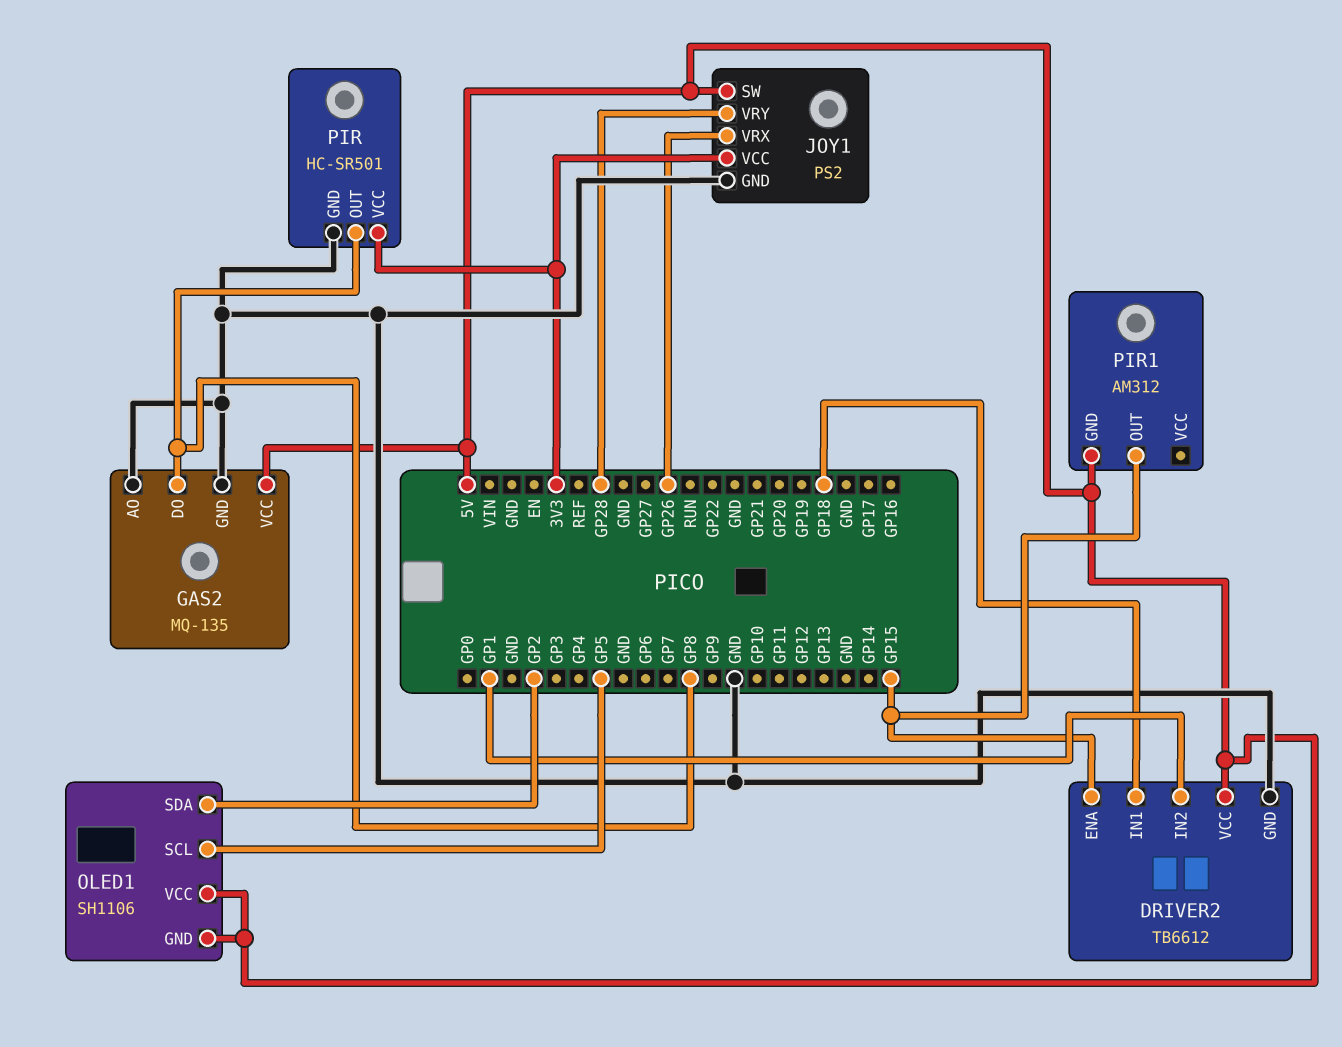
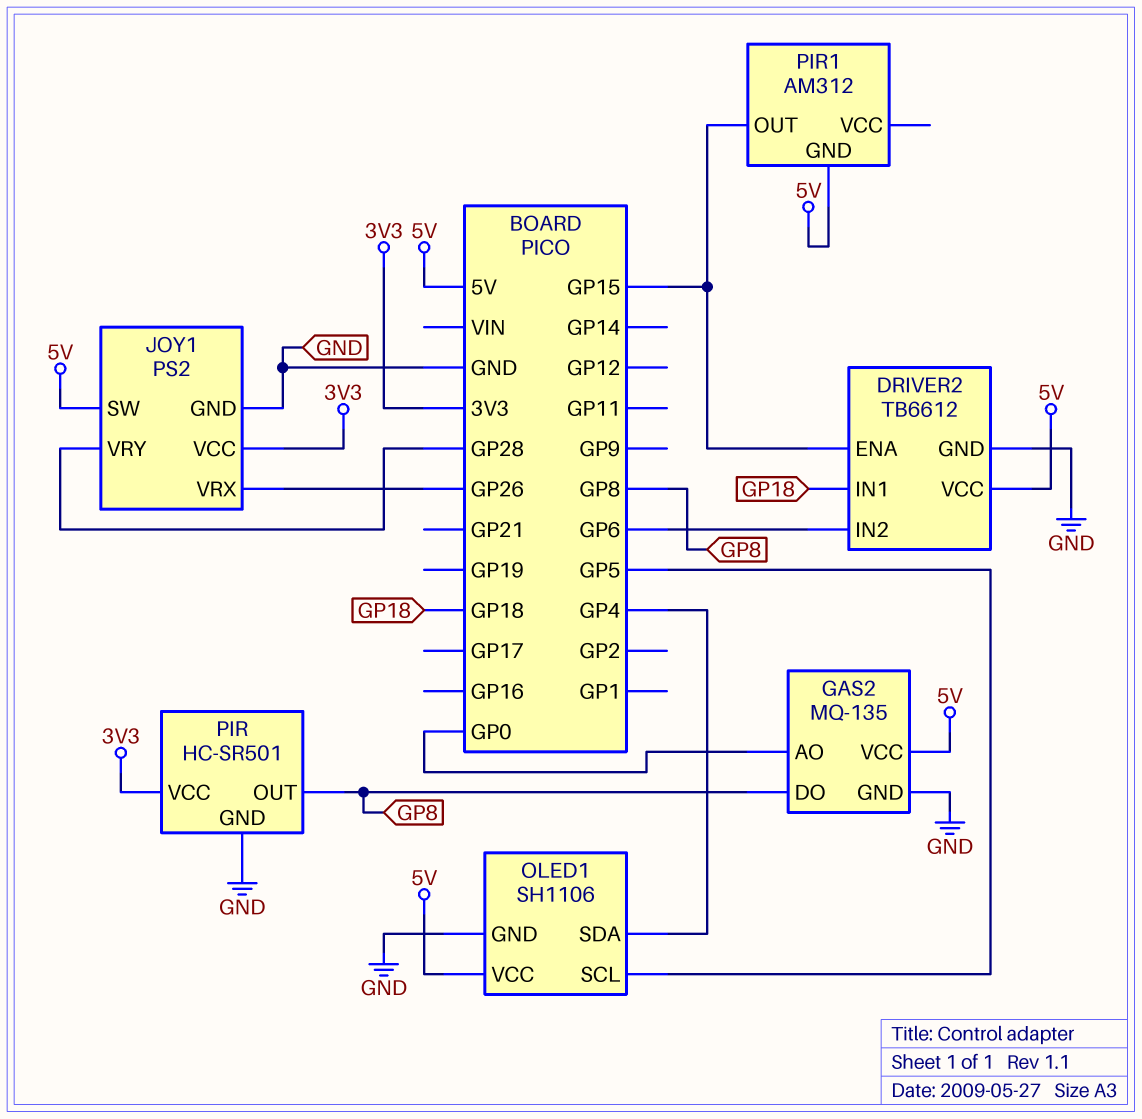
DRIVER2 pin IN2: GP1 -> GP6
GAS2 pin AO: GND -> GP0
OLED1 pin GND: 5V -> GND
OLED1 pin SDA: GP2 -> GP4

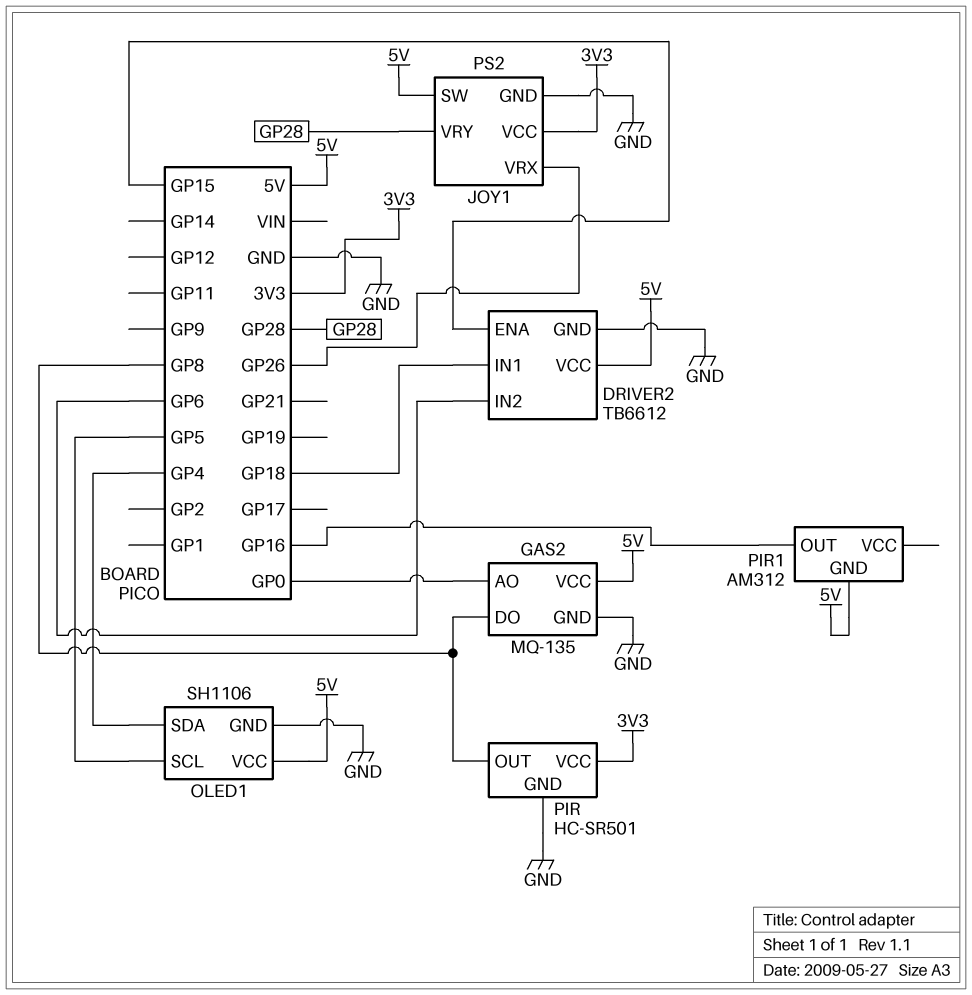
PIR1 pin OUT: GP15 -> GP16

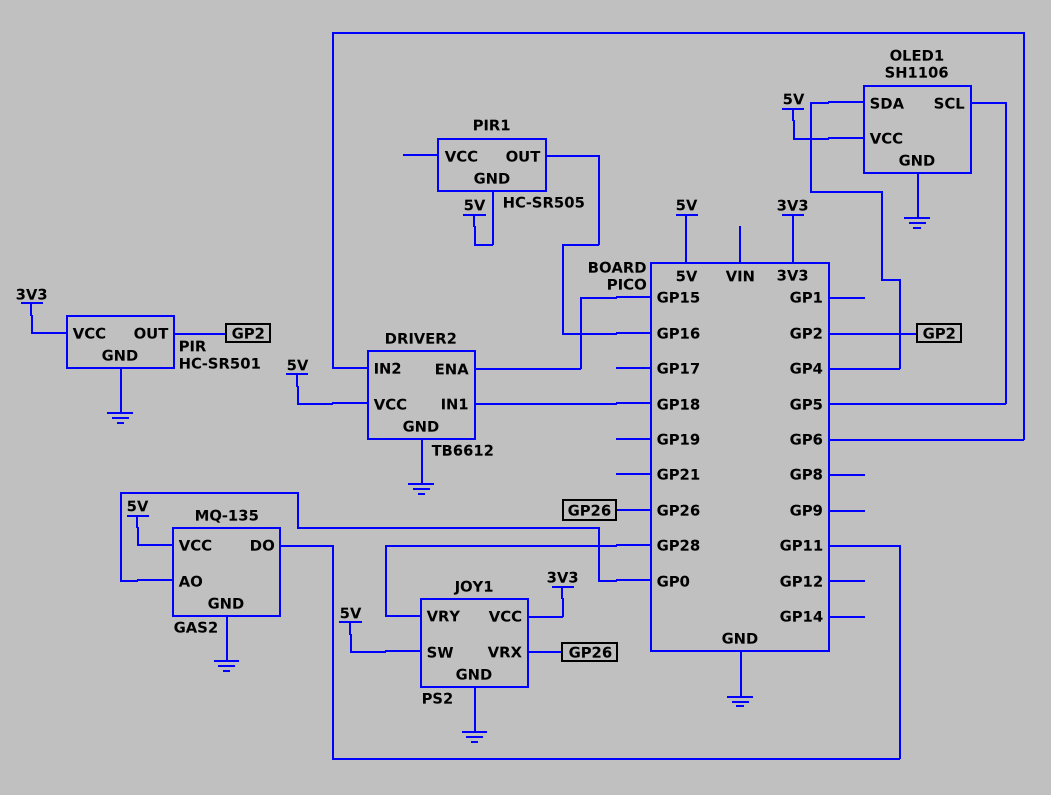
GAS2 pin DO: GP8 -> GP11
PIR pin OUT: GP8 -> GP2
PIR1: AM312 -> HC-SR505

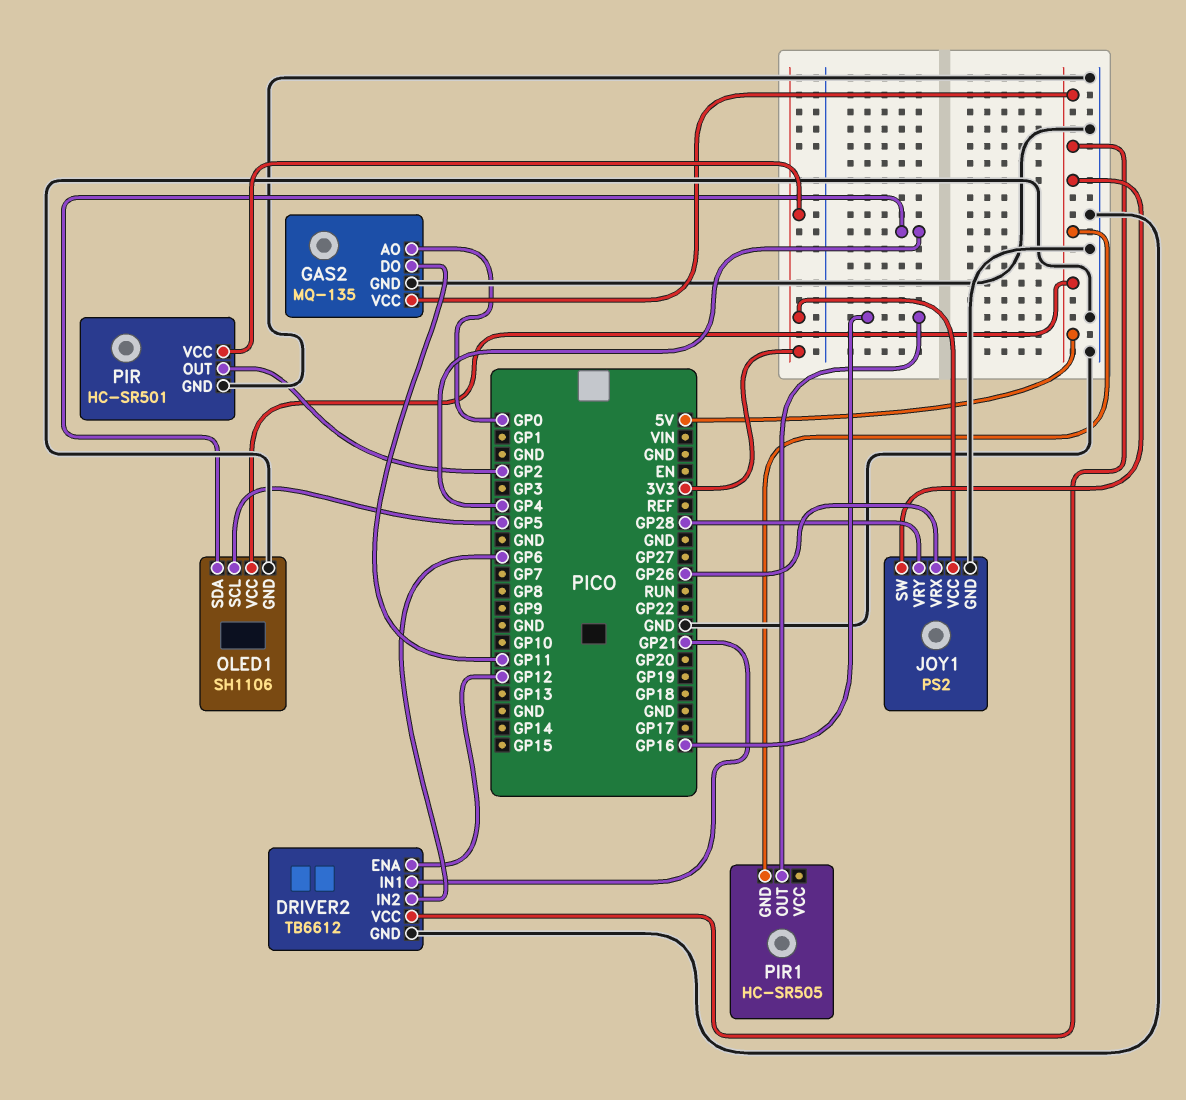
DRIVER2 pin ENA: GP15 -> GP12
DRIVER2 pin IN1: GP18 -> GP21

